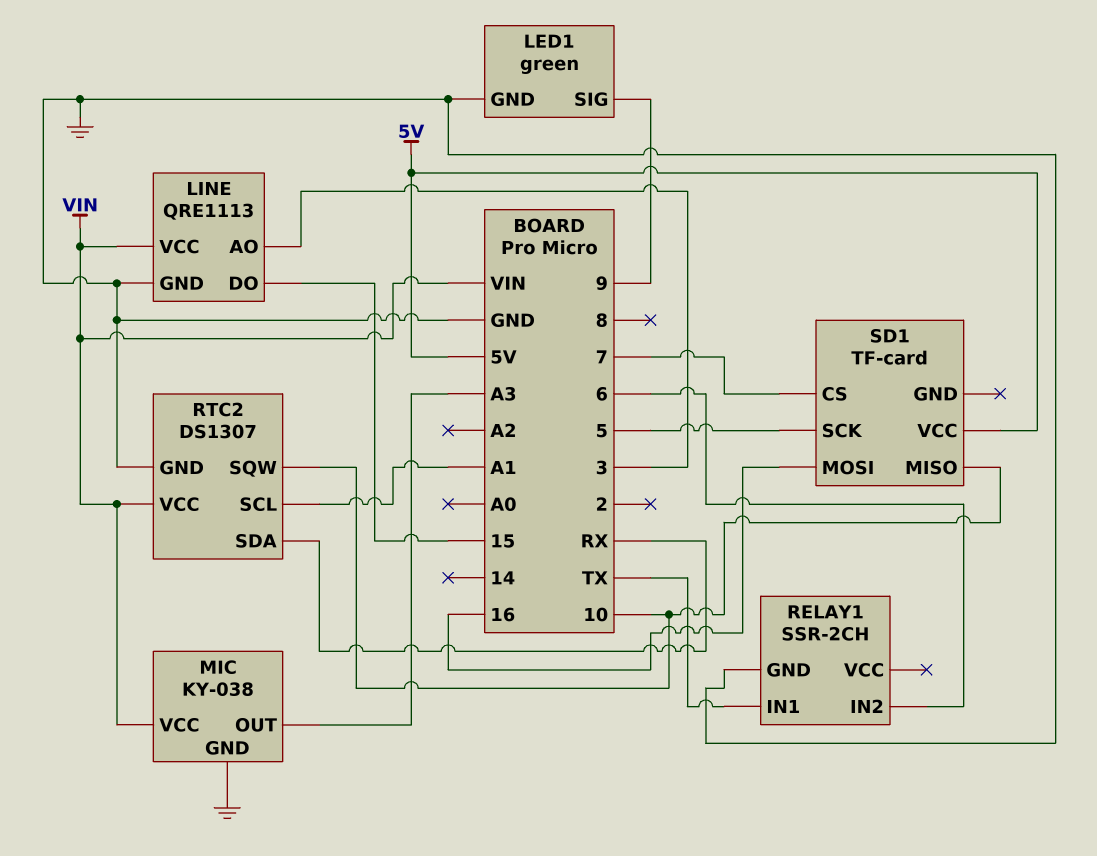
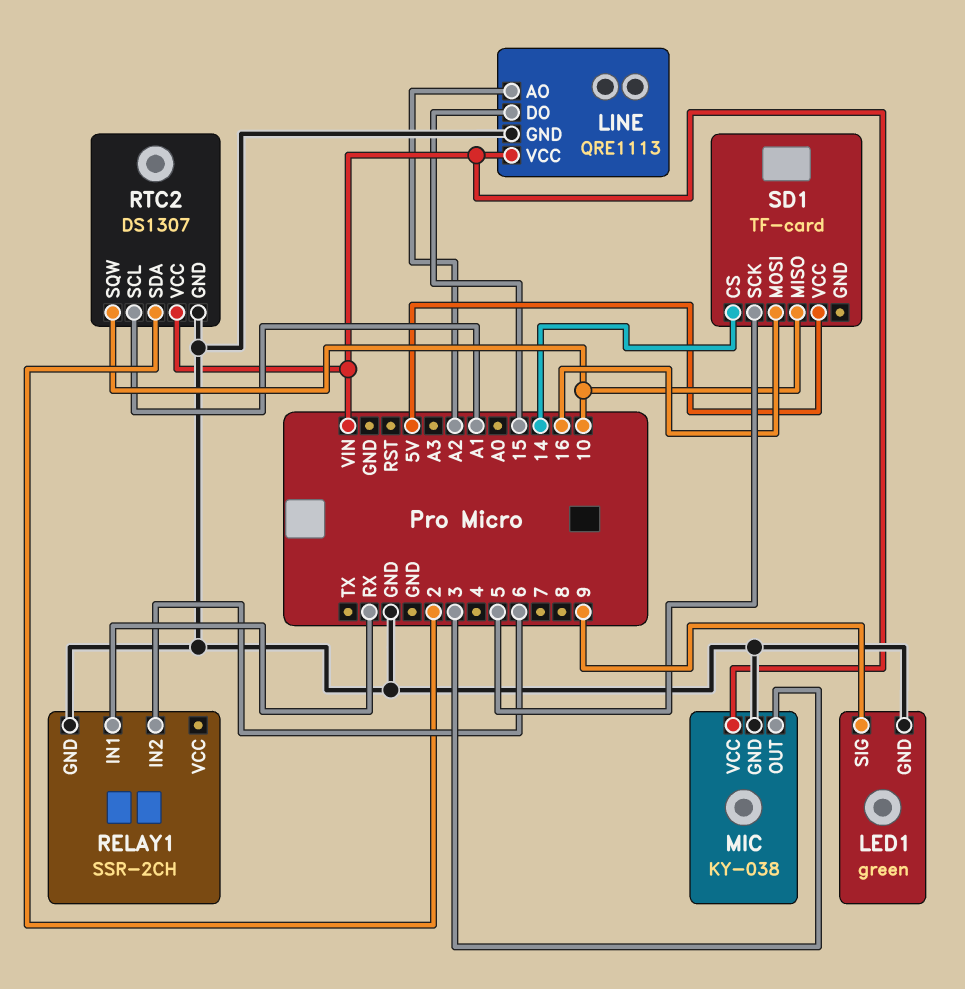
LINE pin AO: 3 -> A2
MIC pin OUT: A3 -> 3
RELAY1 pin IN1: TX -> RX
RTC2 pin SDA: RX -> 2
SD1 pin CS: 7 -> 14

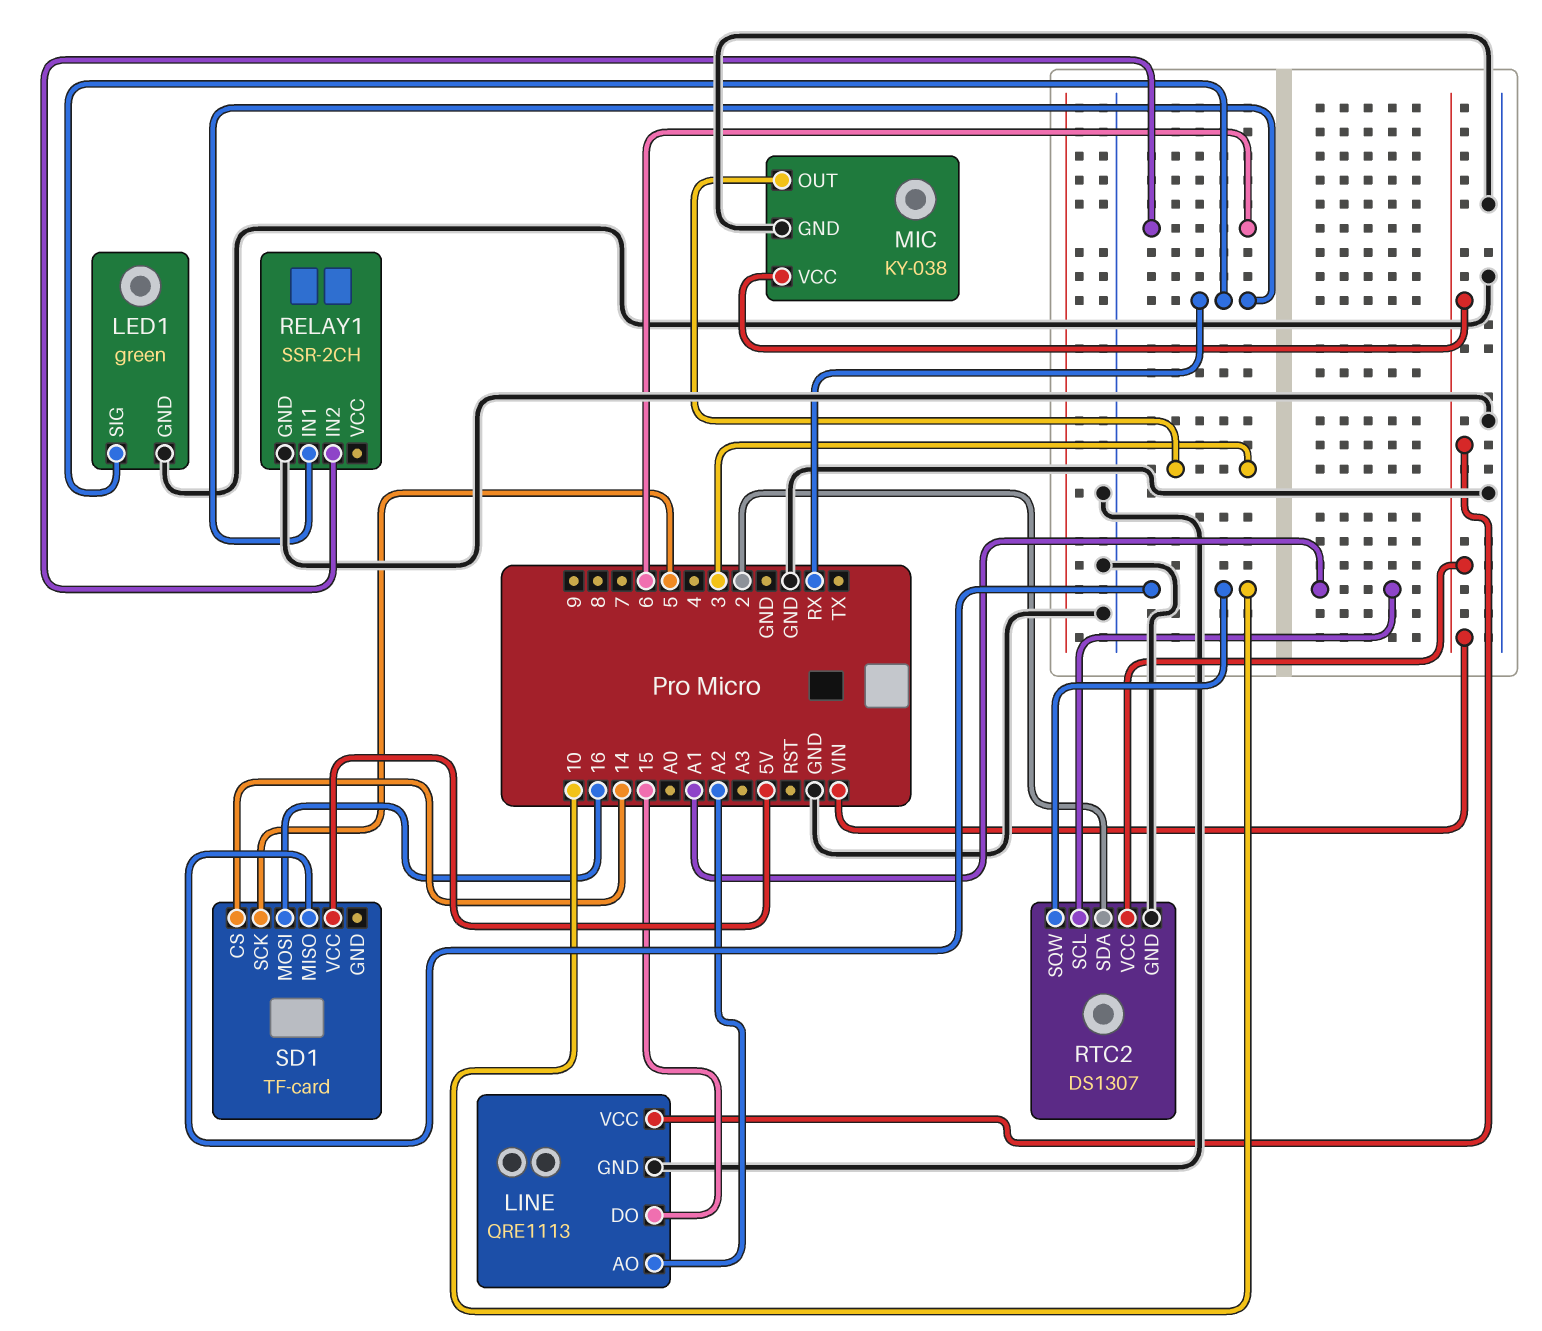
LED1 pin SIG: 9 -> RX

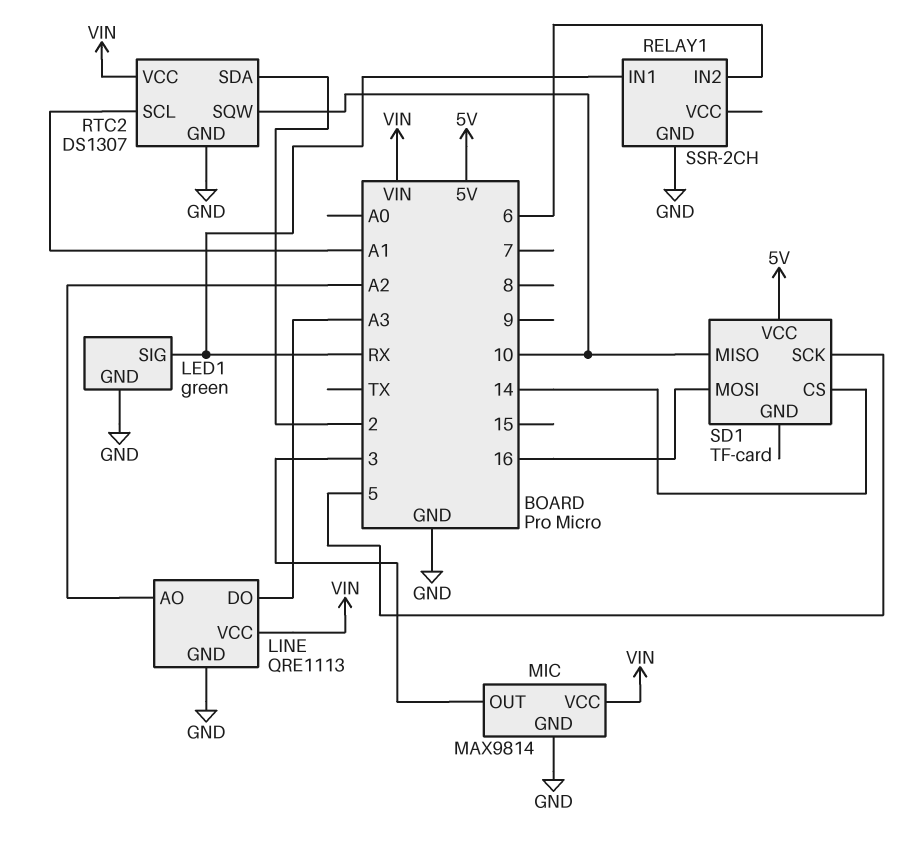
LINE pin DO: 15 -> A3
MIC: KY-038 -> MAX9814

